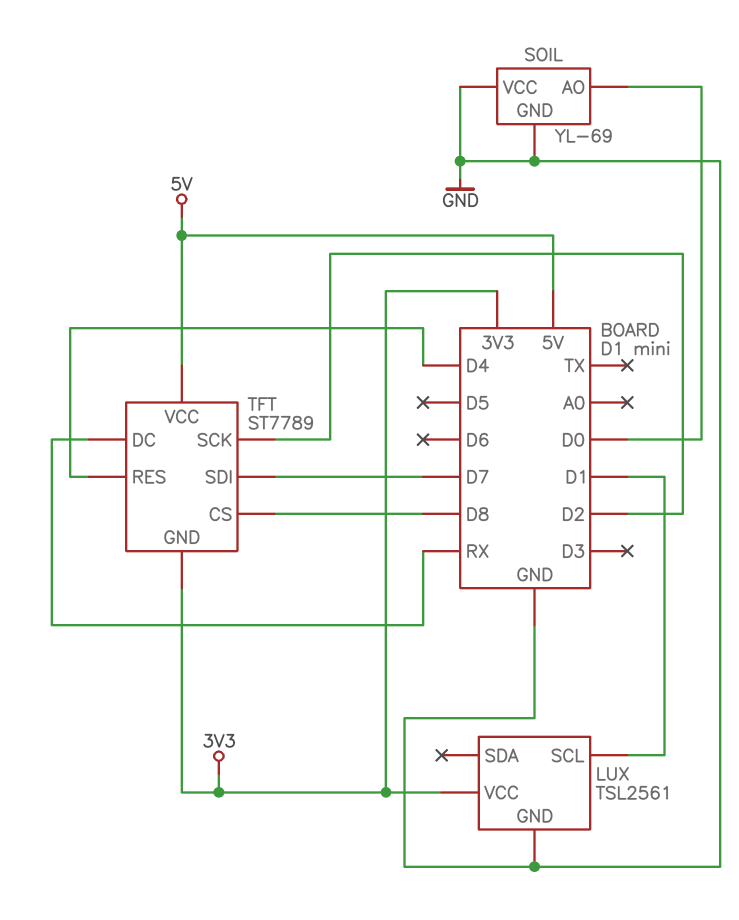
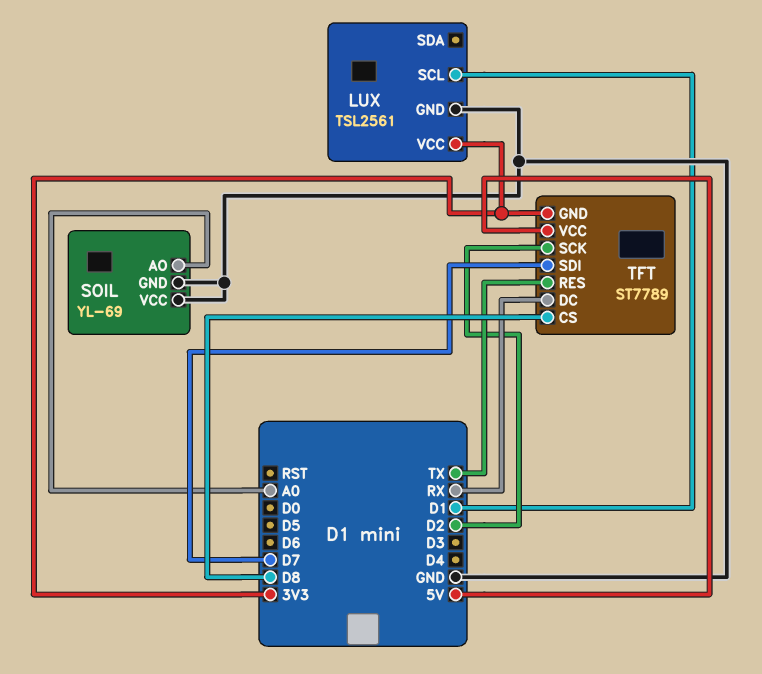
SOIL pin AO: D0 -> A0
TFT pin RES: D4 -> TX

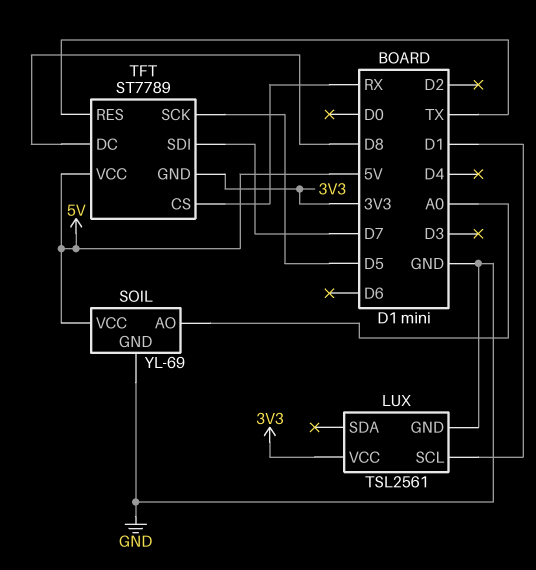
SOIL pin VCC: GND -> 5V
TFT pin CS: D8 -> RX
TFT pin DC: RX -> D8
TFT pin SCK: D2 -> D5

